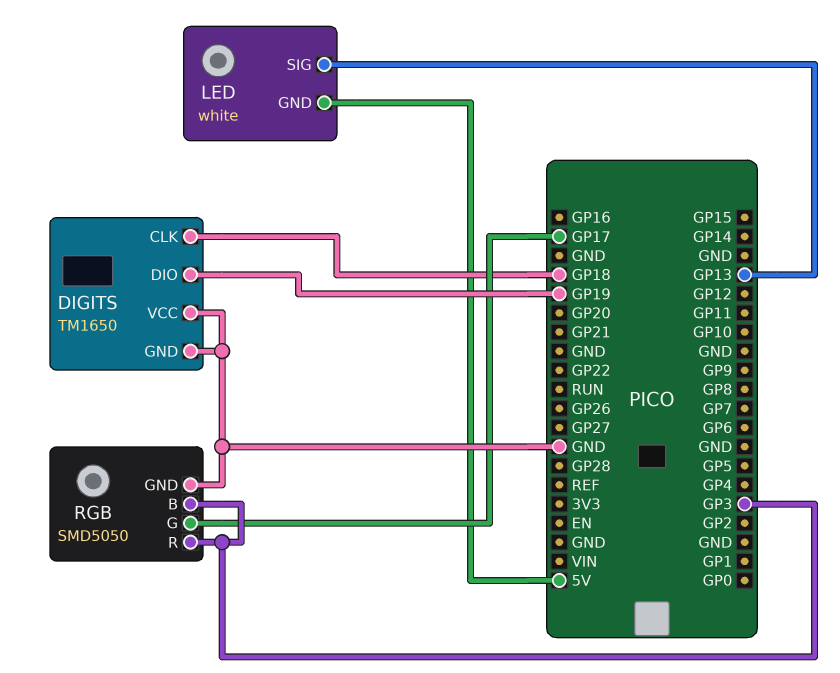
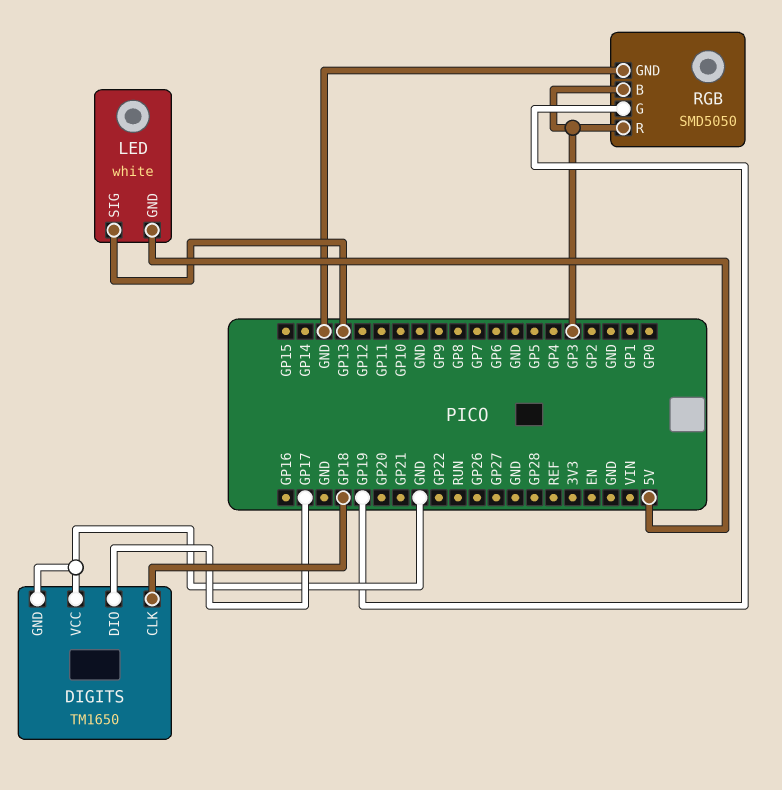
DIGITS pin DIO: GP19 -> GP17
RGB pin G: GP17 -> GP19

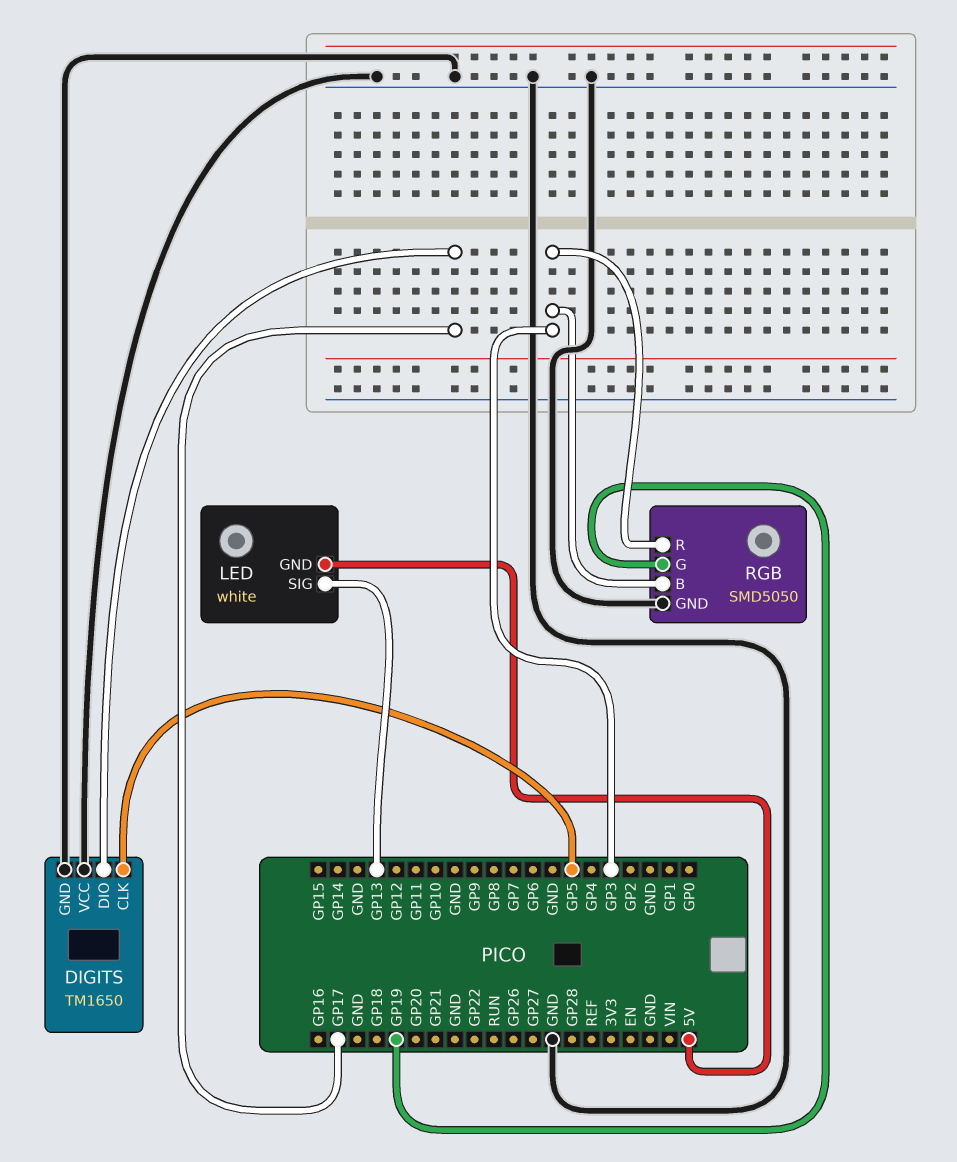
DIGITS pin CLK: GP18 -> GP5

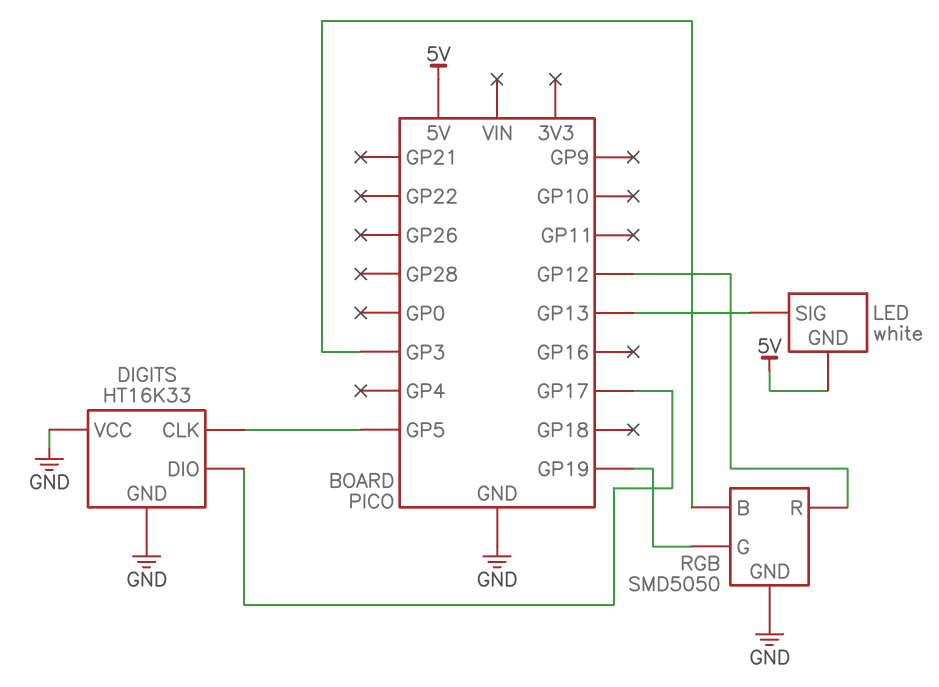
DIGITS: TM1650 -> HT16K33
RGB pin R: GP3 -> GP12

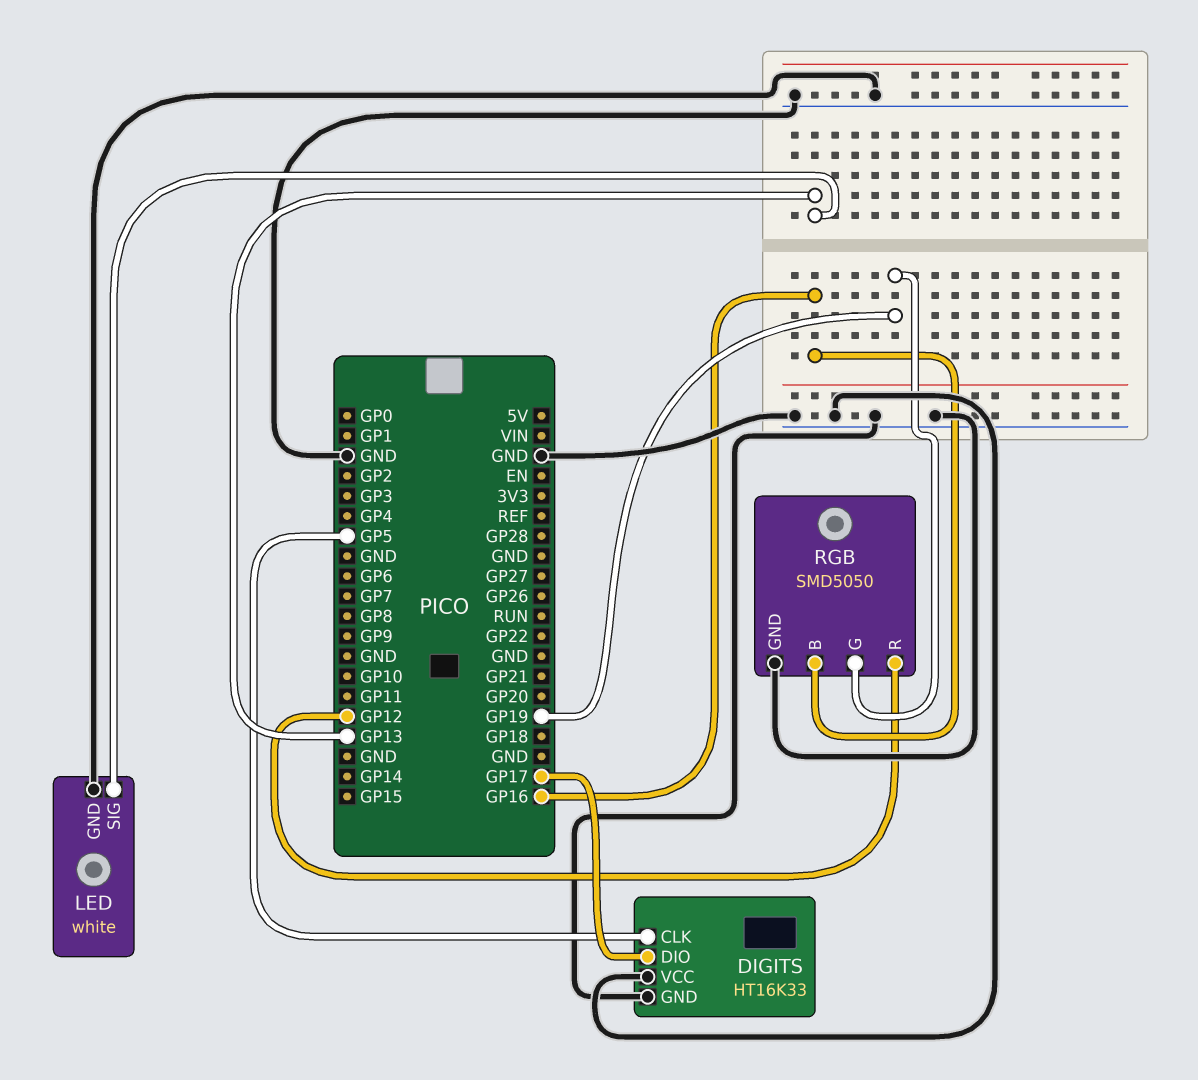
LED pin GND: 5V -> GND
RGB pin B: GP3 -> GP16

